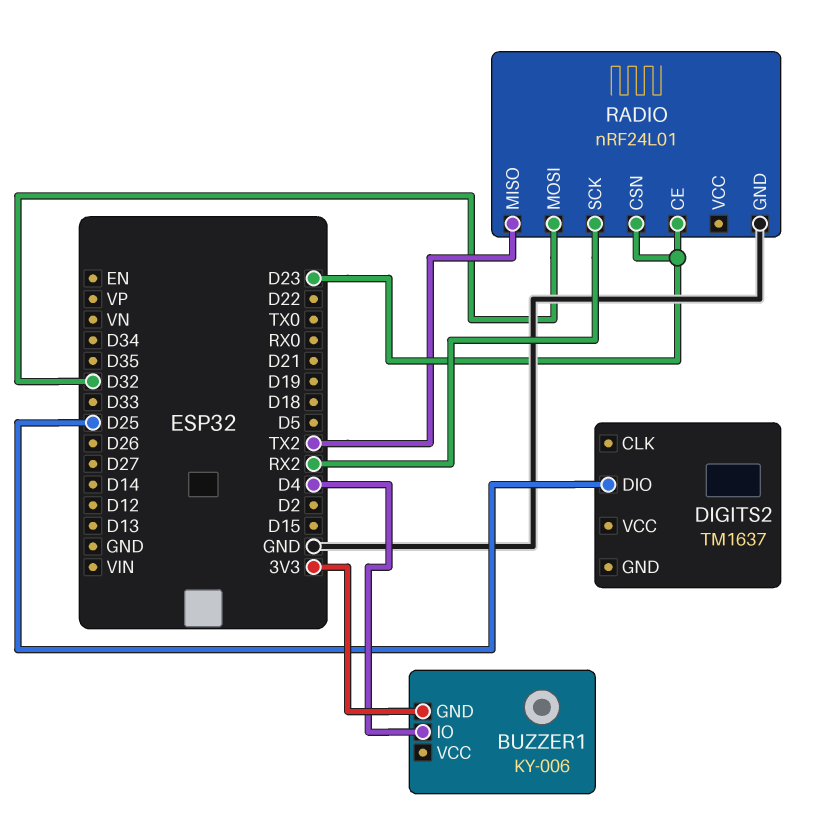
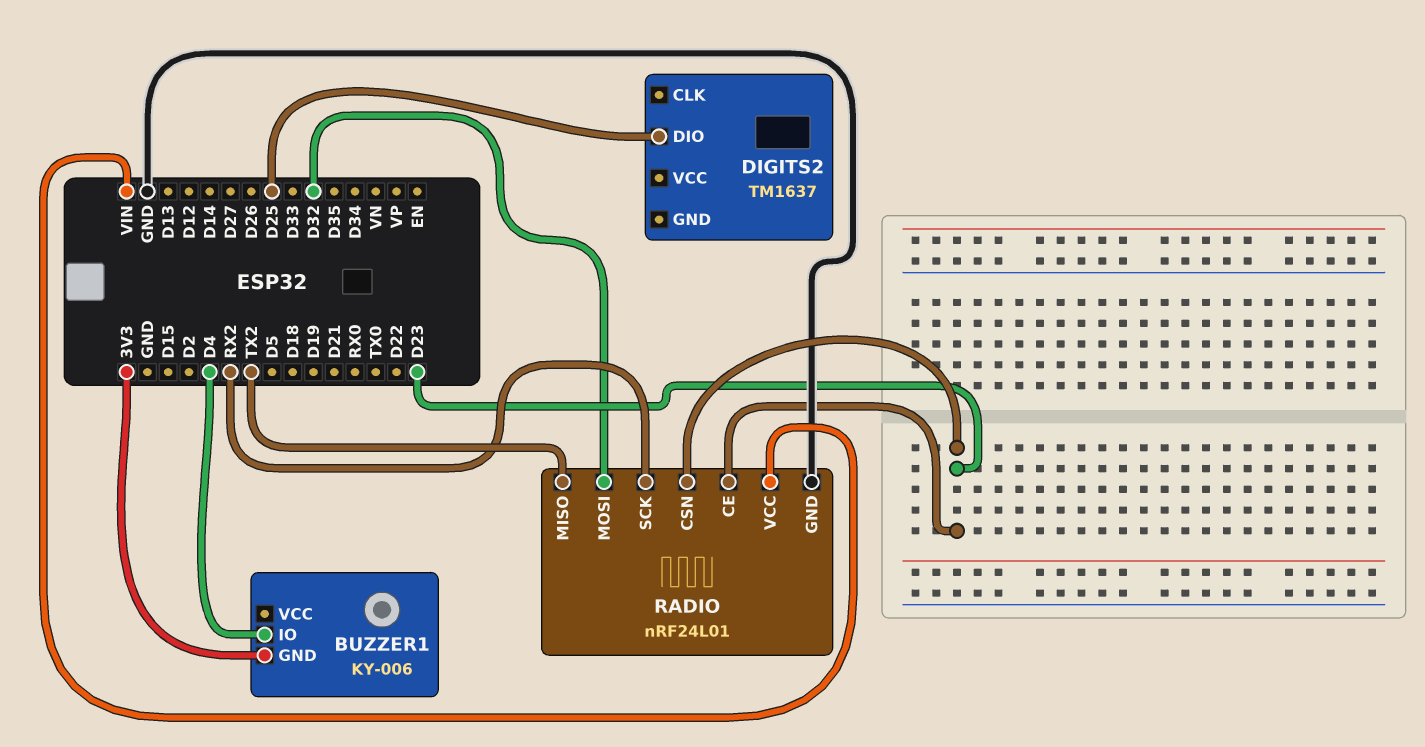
RADIO pin VCC: none -> VIN

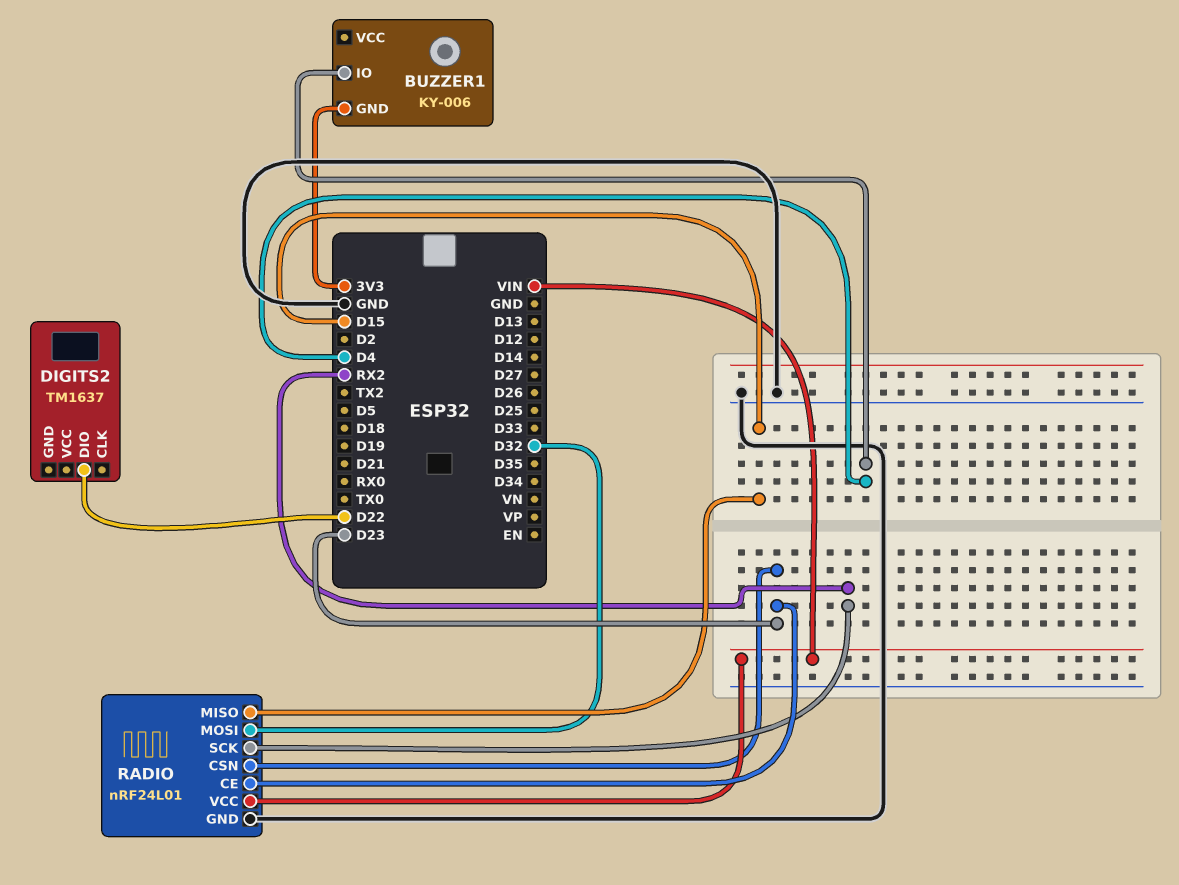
DIGITS2 pin DIO: D25 -> D22
RADIO pin MISO: TX2 -> D15

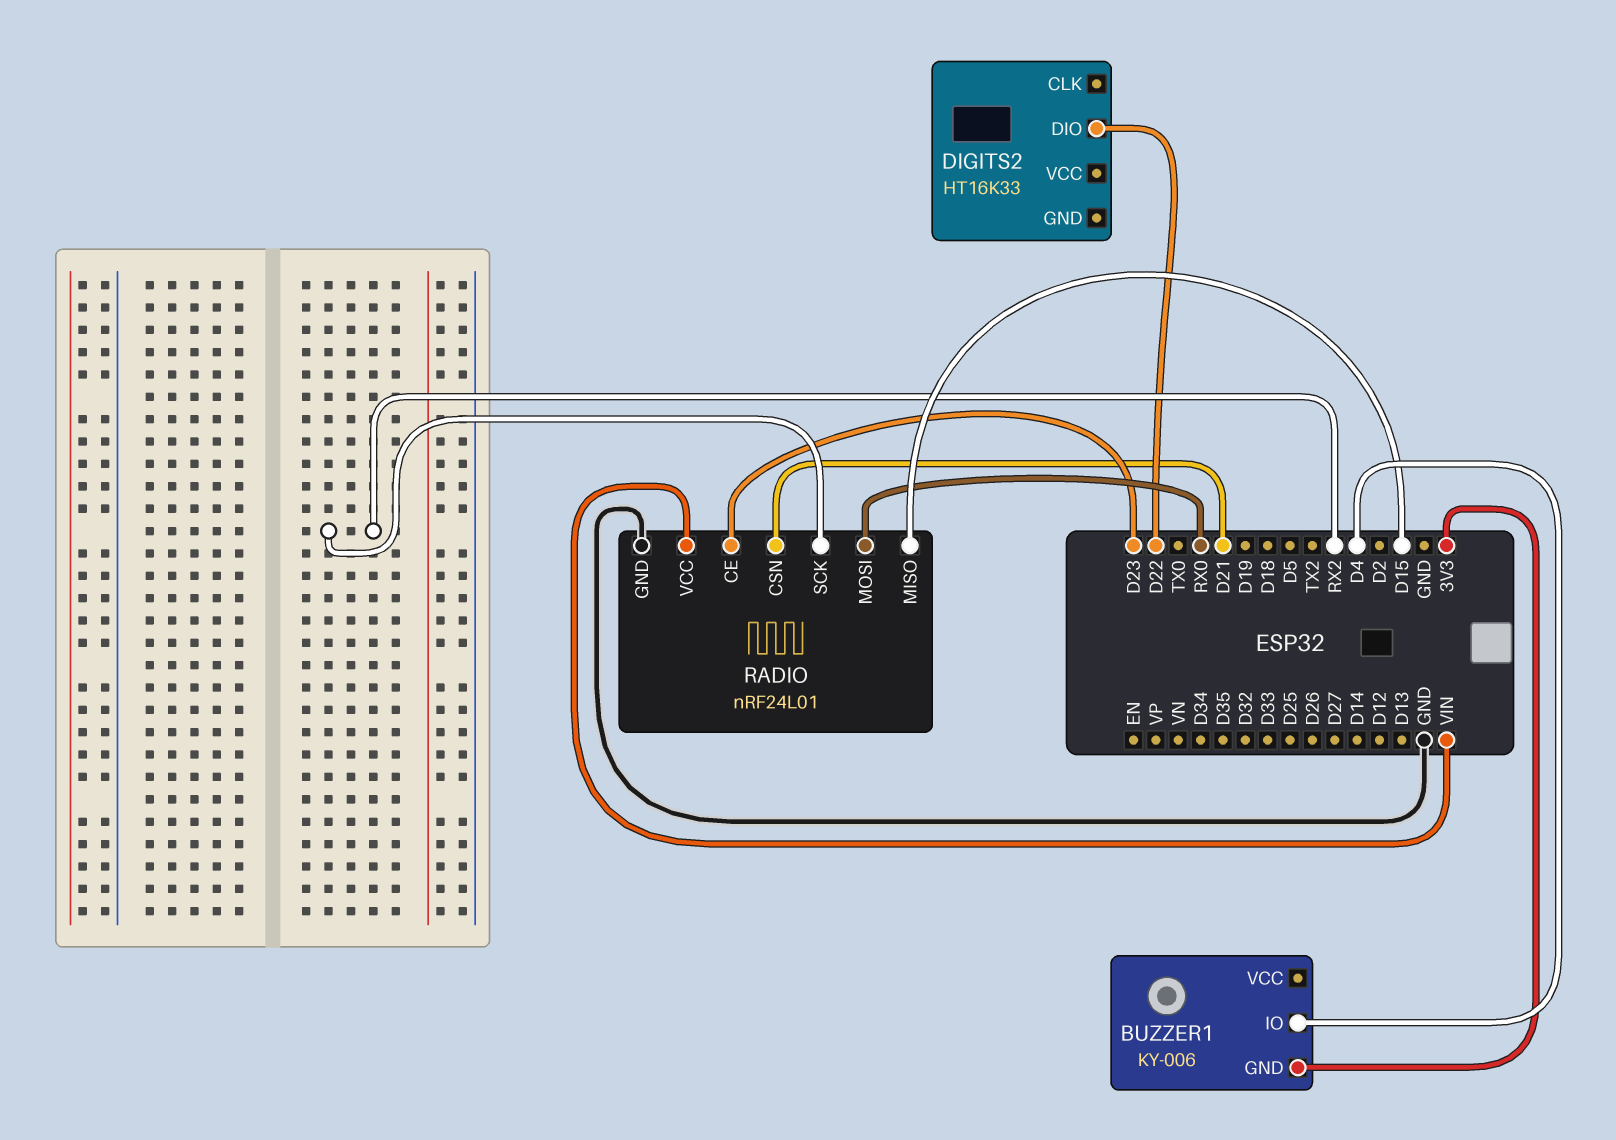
DIGITS2: TM1637 -> HT16K33
RADIO pin CSN: D23 -> D21
RADIO pin MOSI: D32 -> RX0

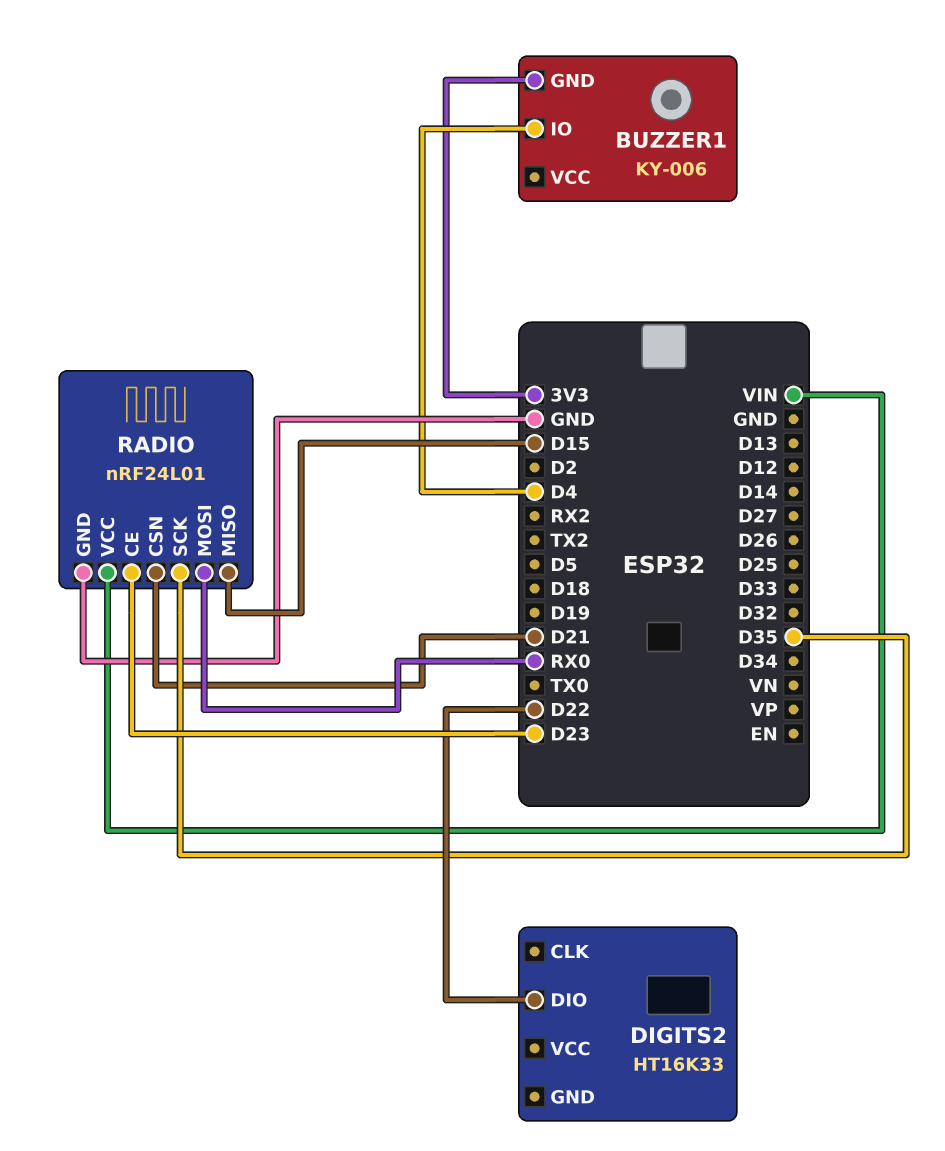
RADIO pin SCK: RX2 -> D35

